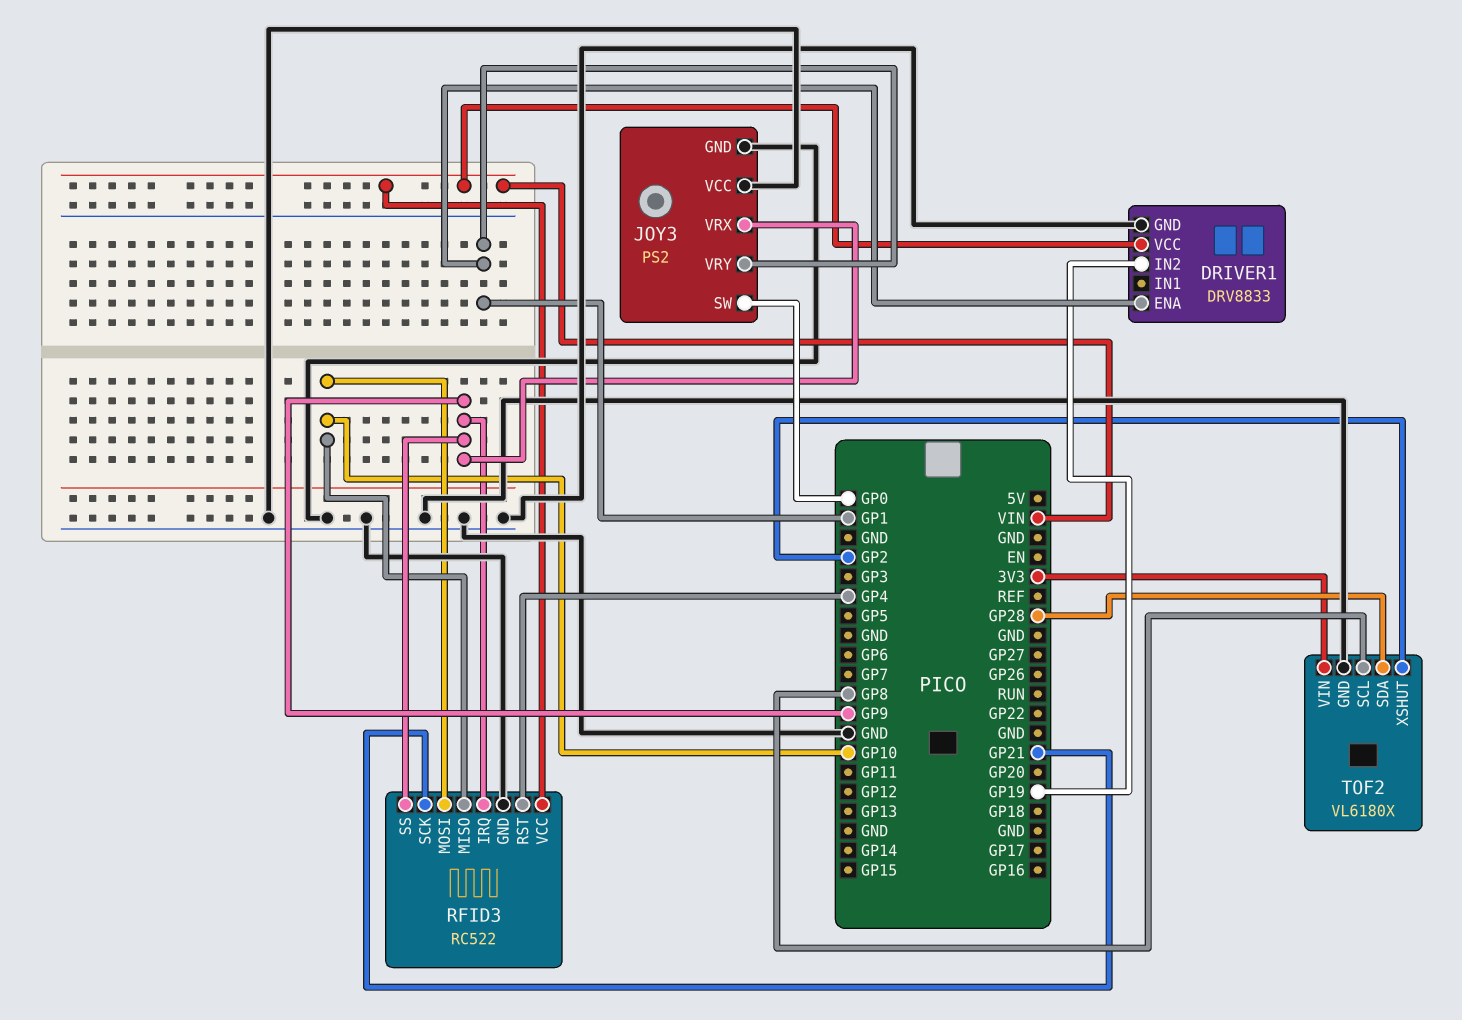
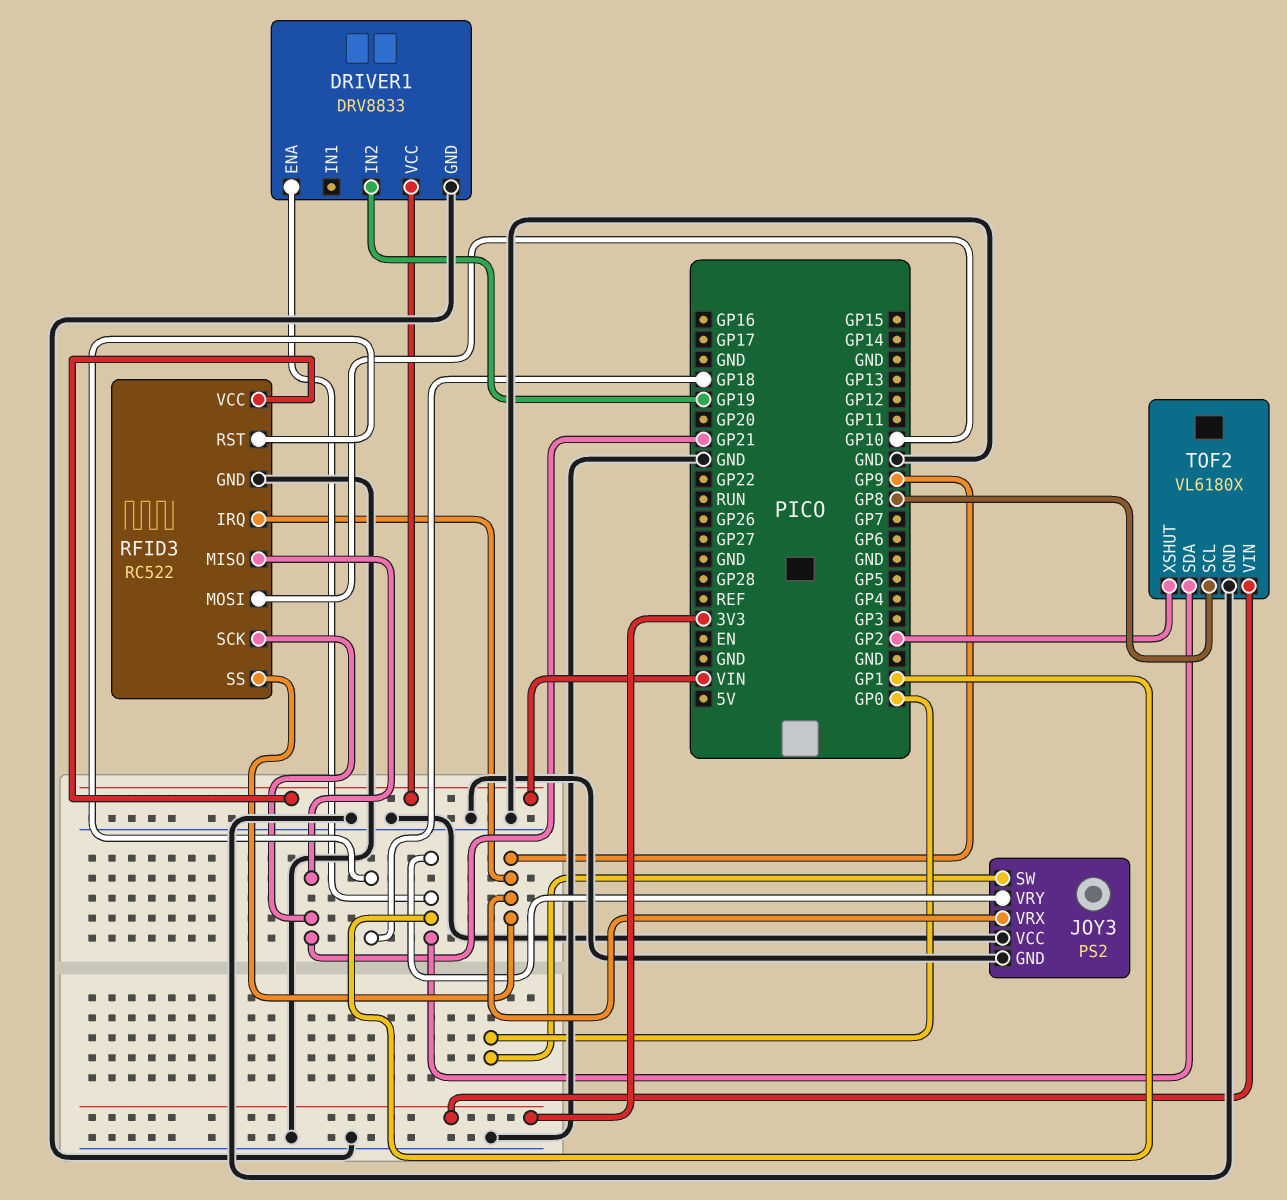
RFID3 pin MISO: GP10 -> GP21
RFID3 pin RST: GP4 -> GP18
TOF2 pin SDA: GP28 -> GP1

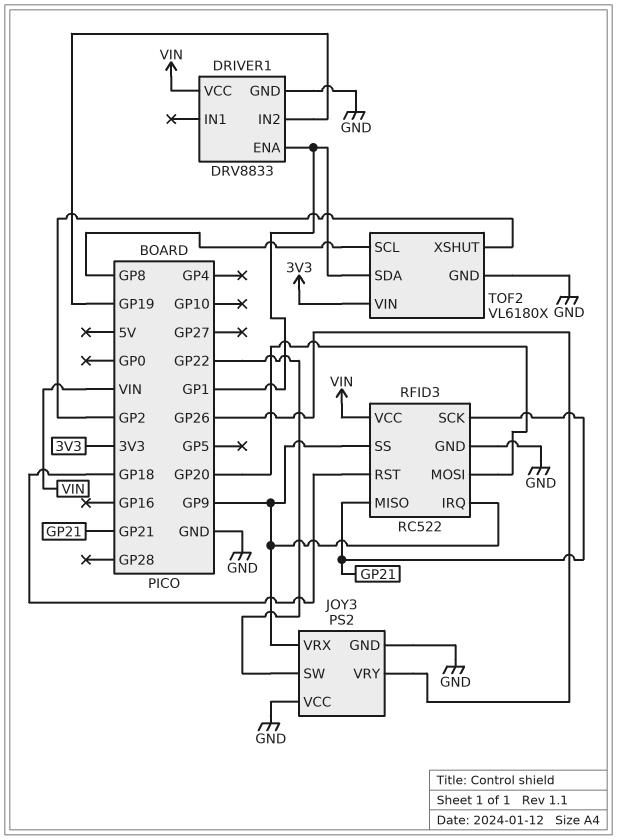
JOY3 pin SW: GP0 -> GP22
JOY3 pin VRY: GP1 -> GP26
RFID3 pin MOSI: GP10 -> GP20

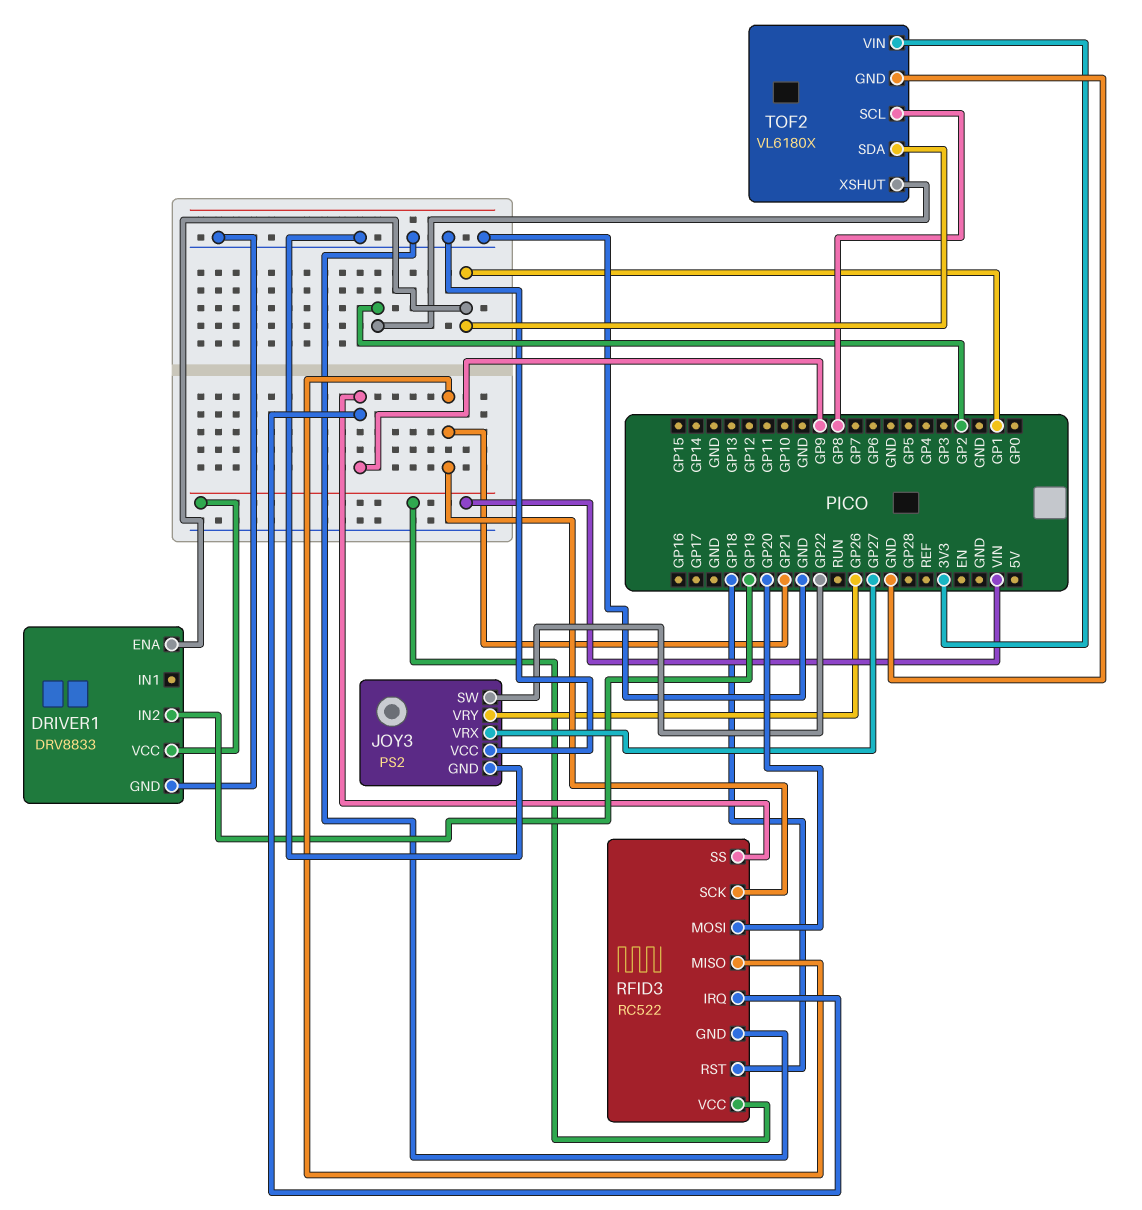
JOY3 pin VRX: GP9 -> GP27

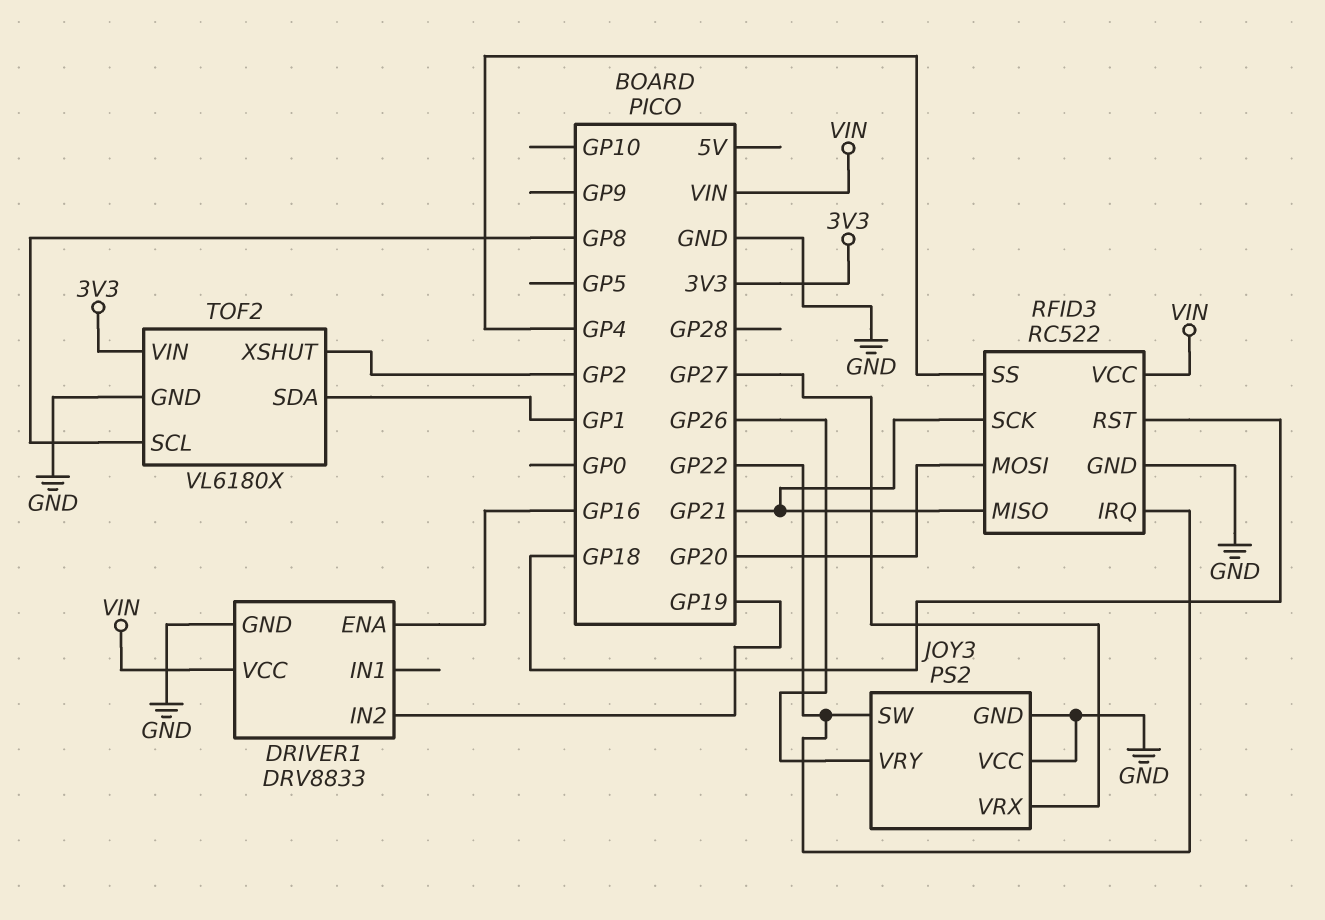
DRIVER1 pin ENA: GP1 -> GP16
RFID3 pin IRQ: GP9 -> GP22
RFID3 pin SS: GP9 -> GP4

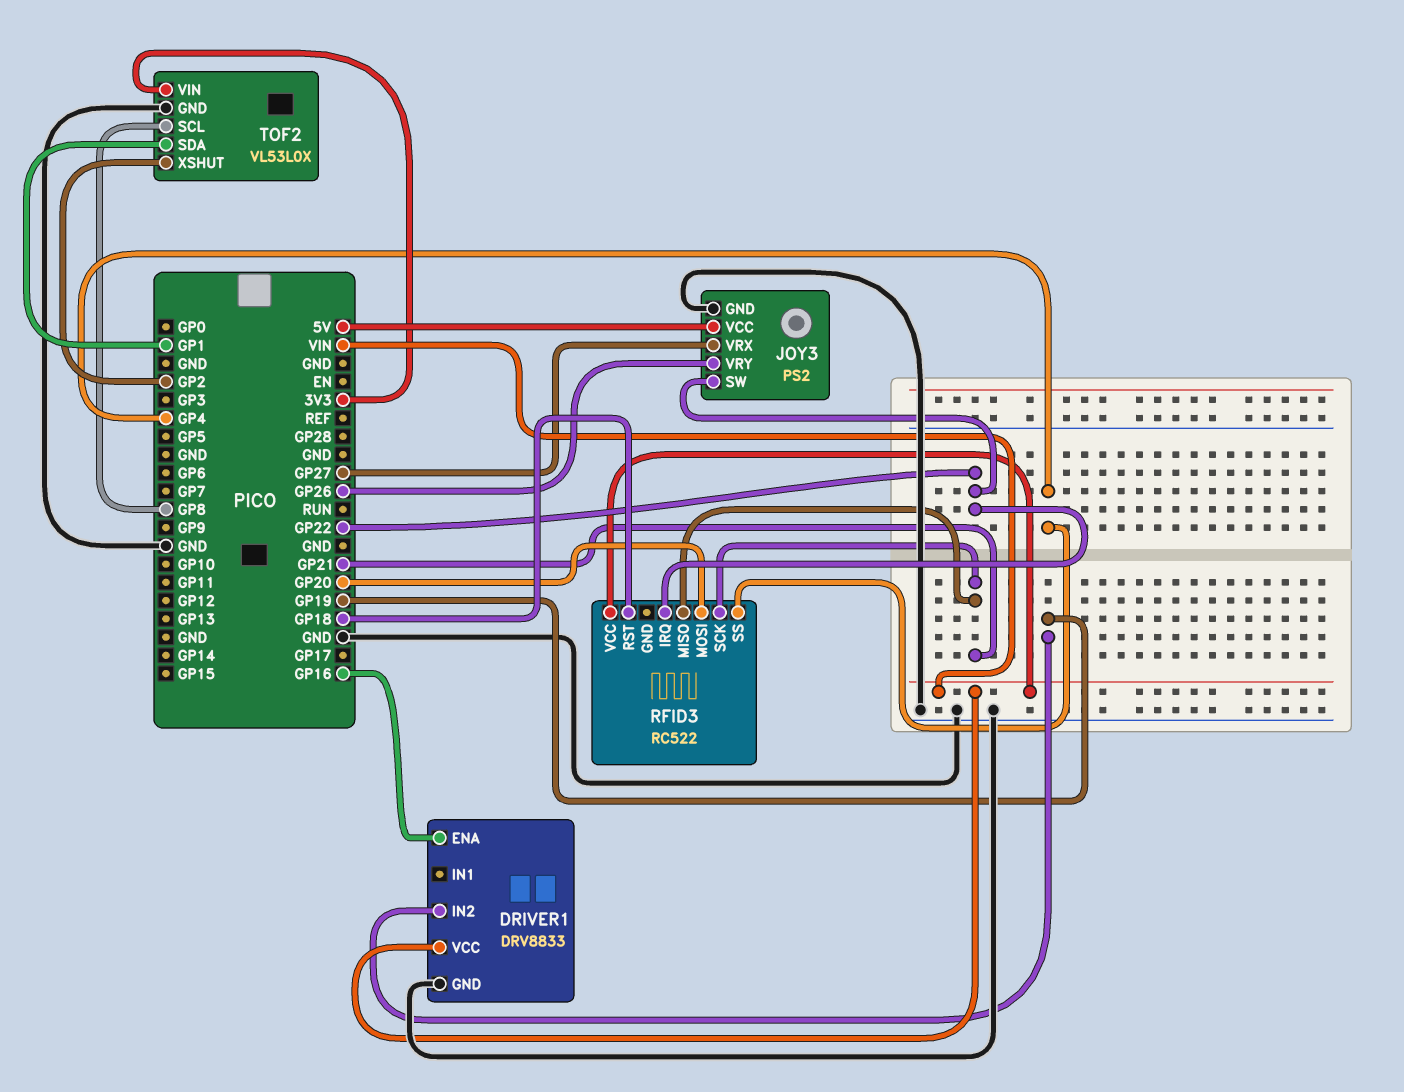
JOY3 pin VCC: GND -> 5V
RFID3 pin GND: GND -> none
TOF2: VL6180X -> VL53L0X

